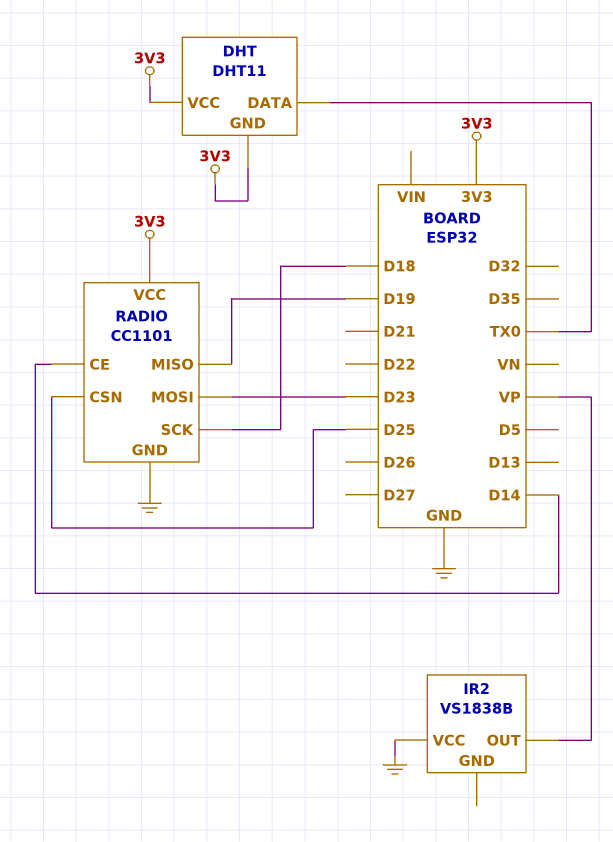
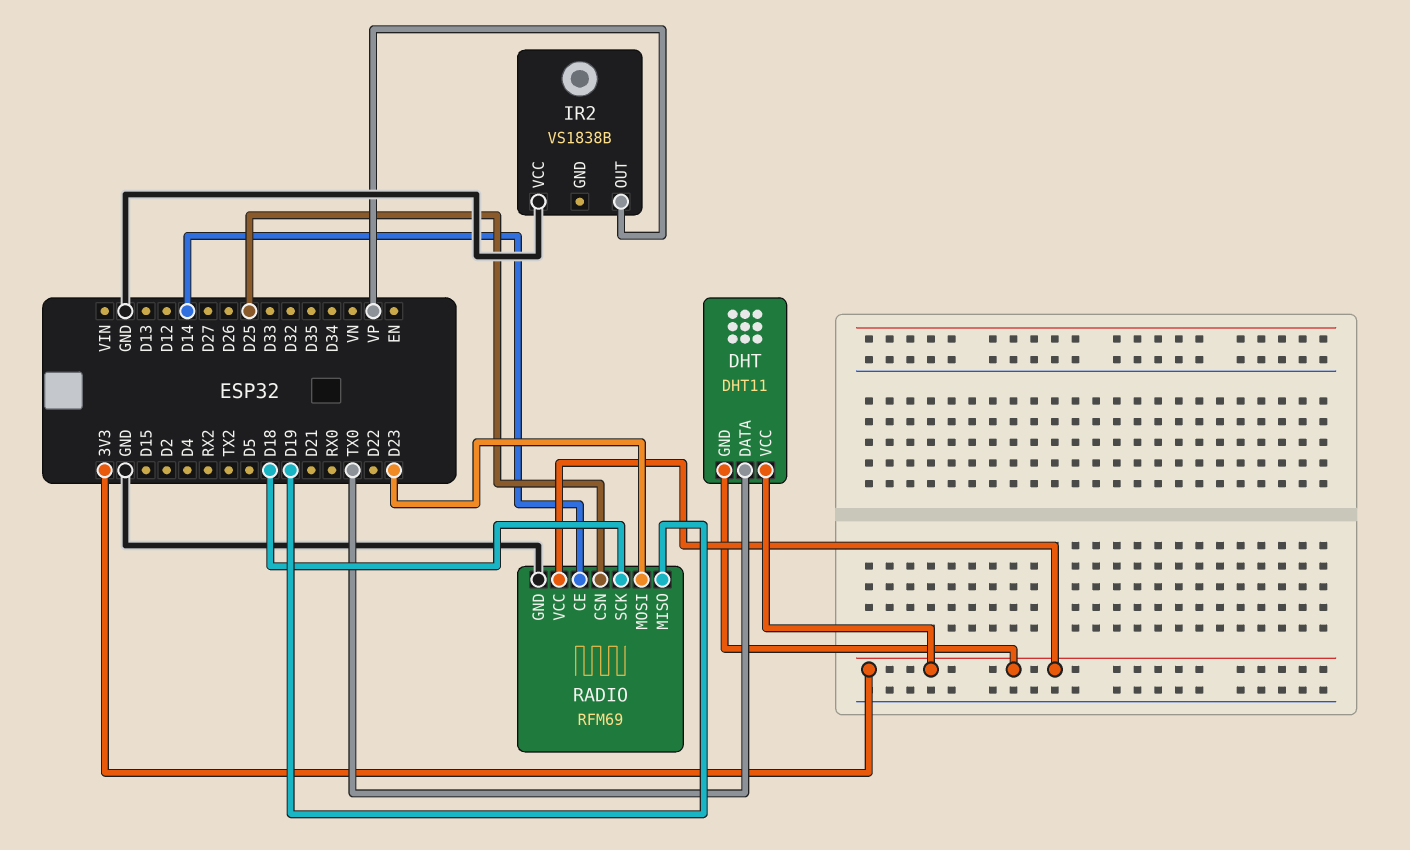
RADIO: CC1101 -> RFM69

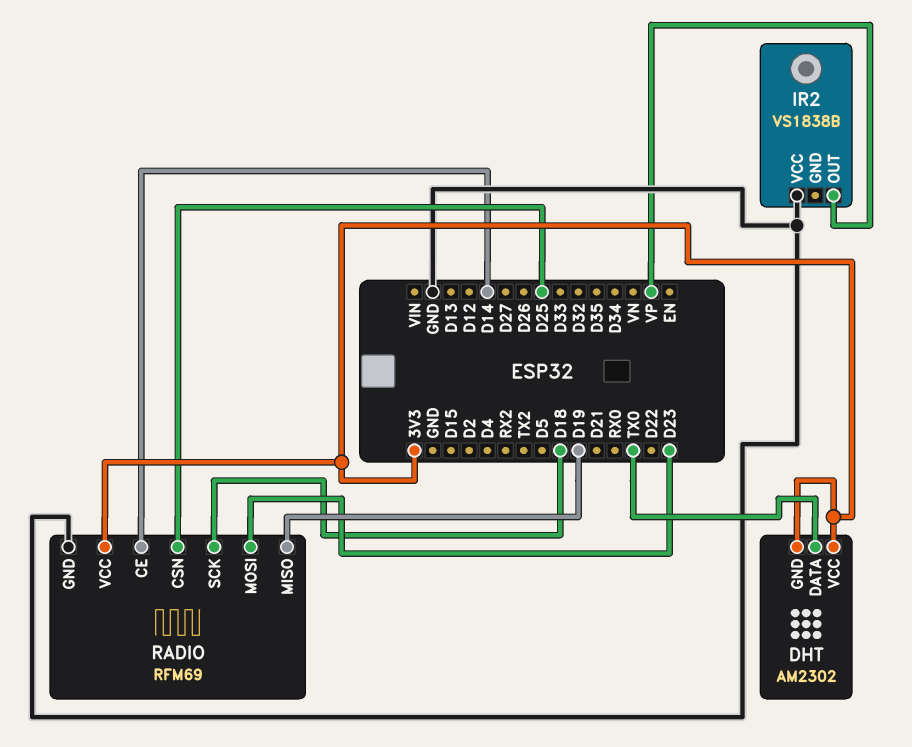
DHT: DHT11 -> AM2302

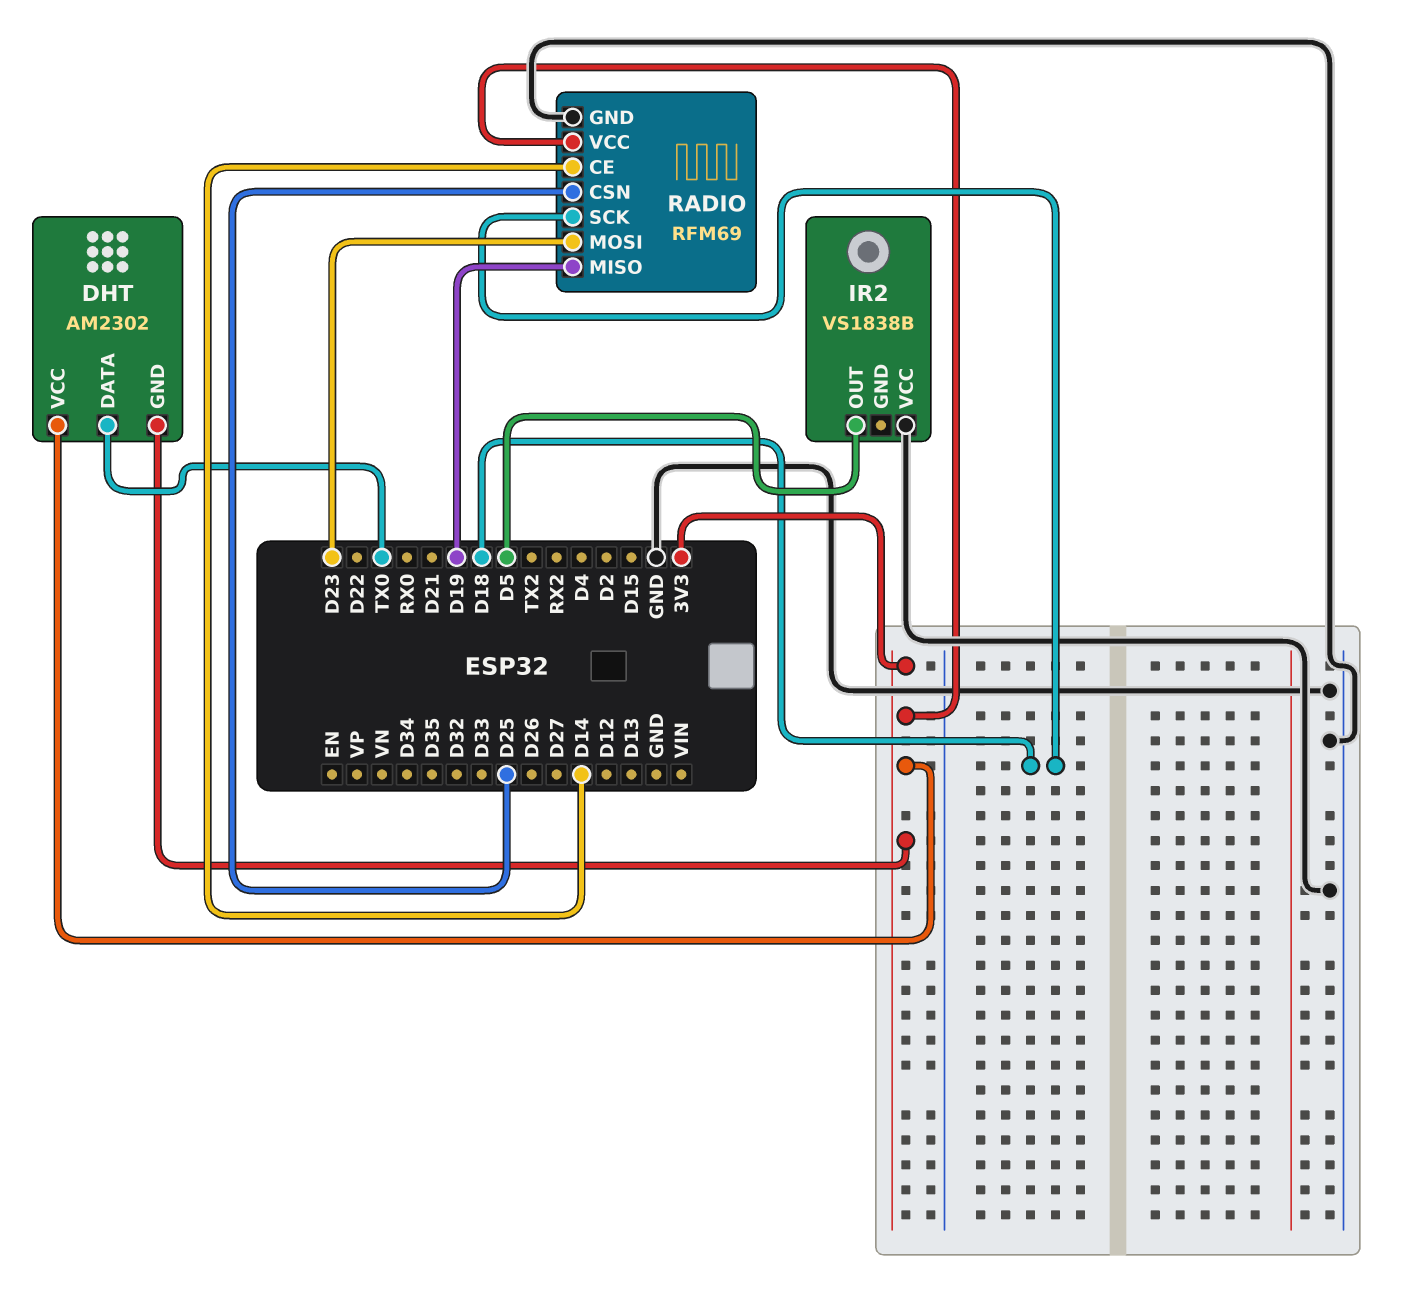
IR2 pin OUT: VP -> D5

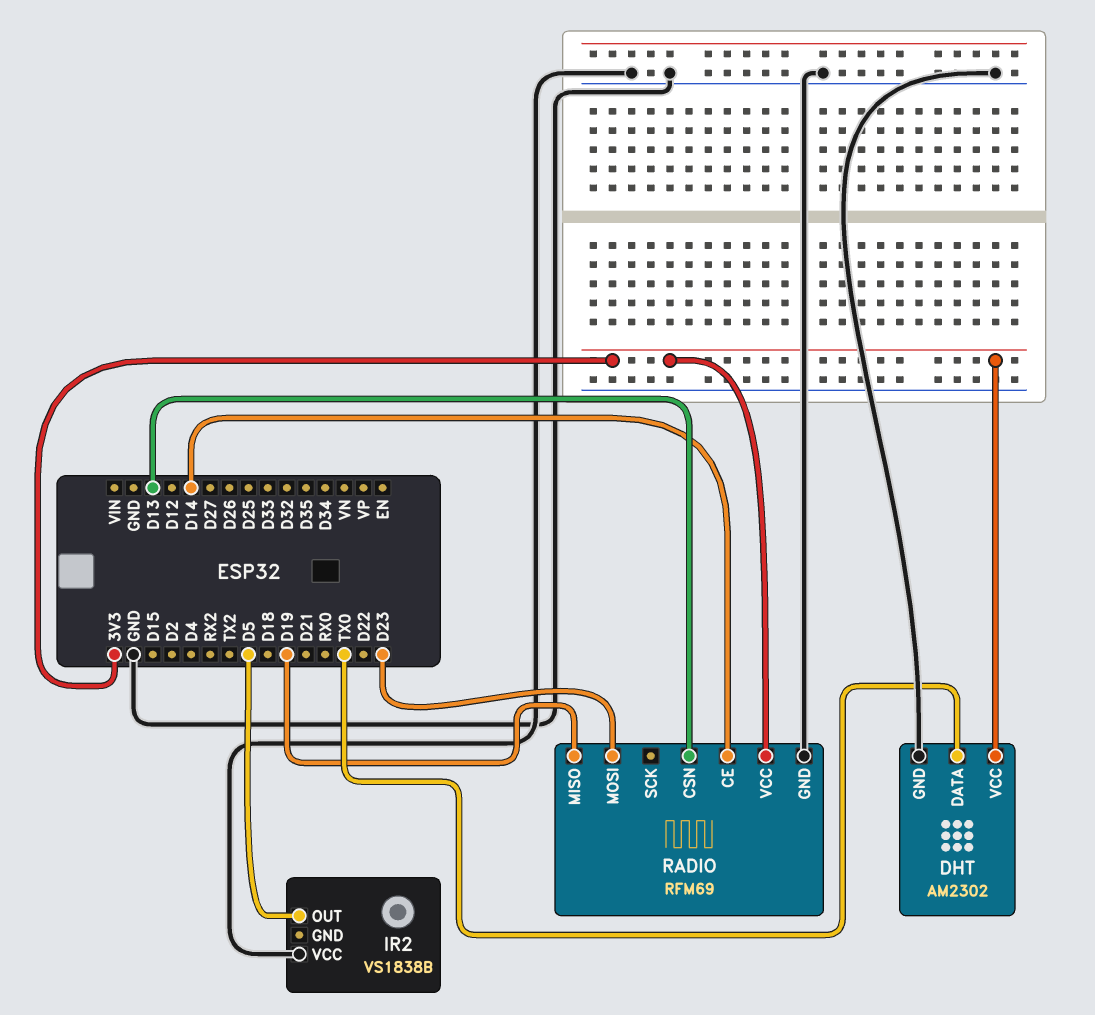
DHT pin GND: 3V3 -> GND
RADIO pin CSN: D25 -> D13
RADIO pin SCK: D18 -> none

